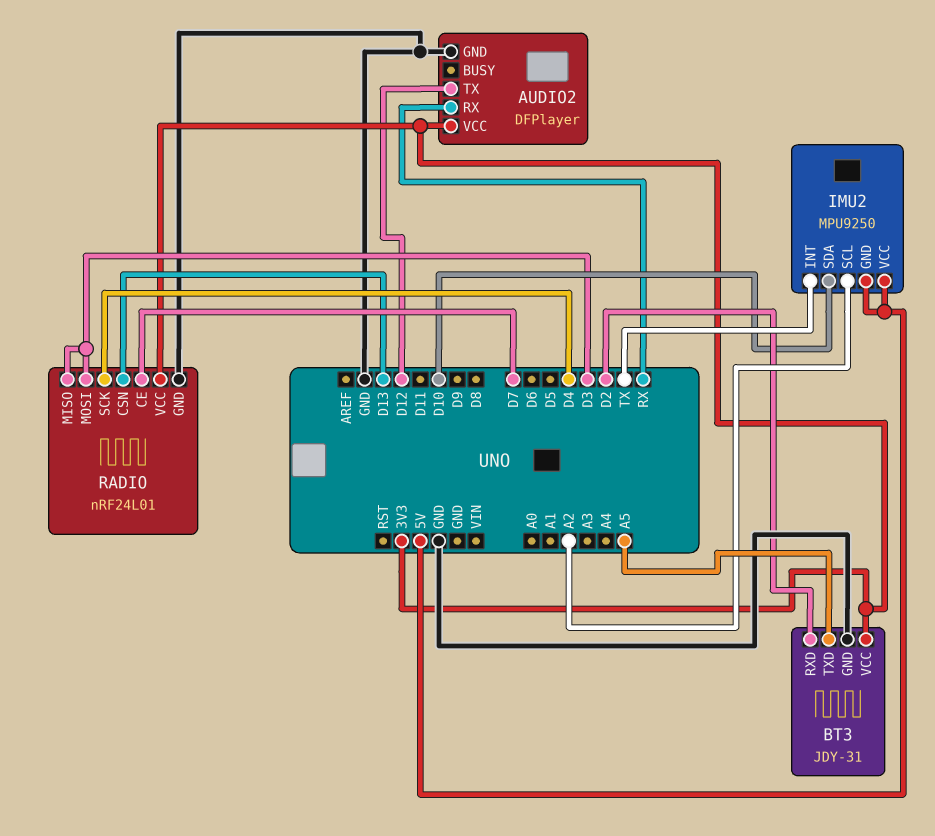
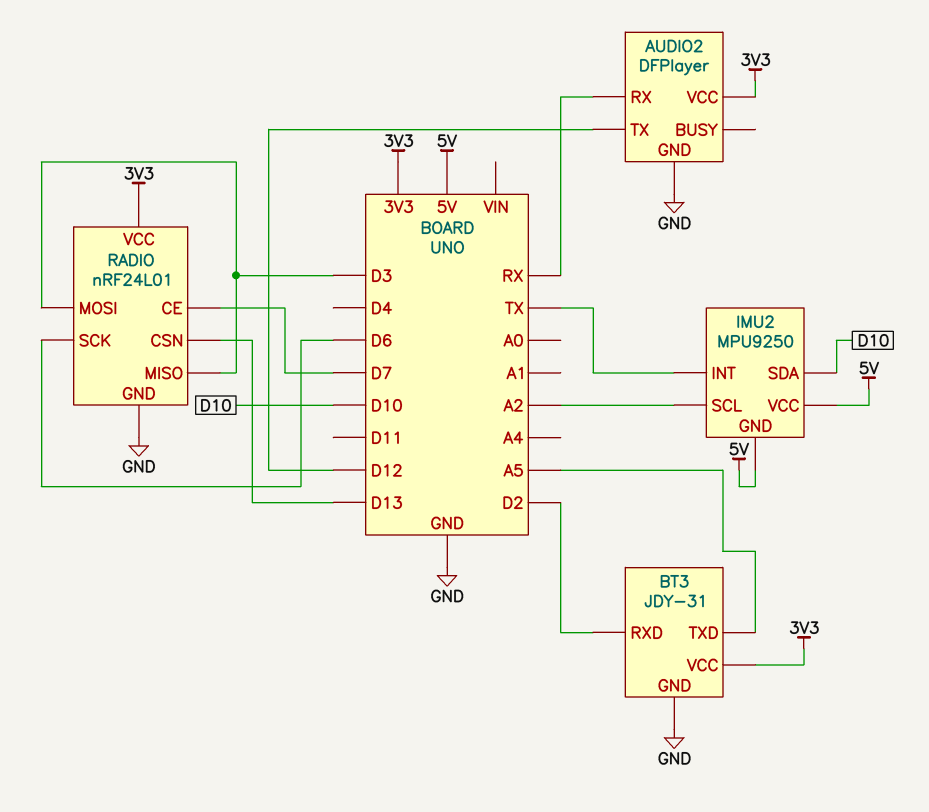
RADIO pin SCK: D4 -> D6

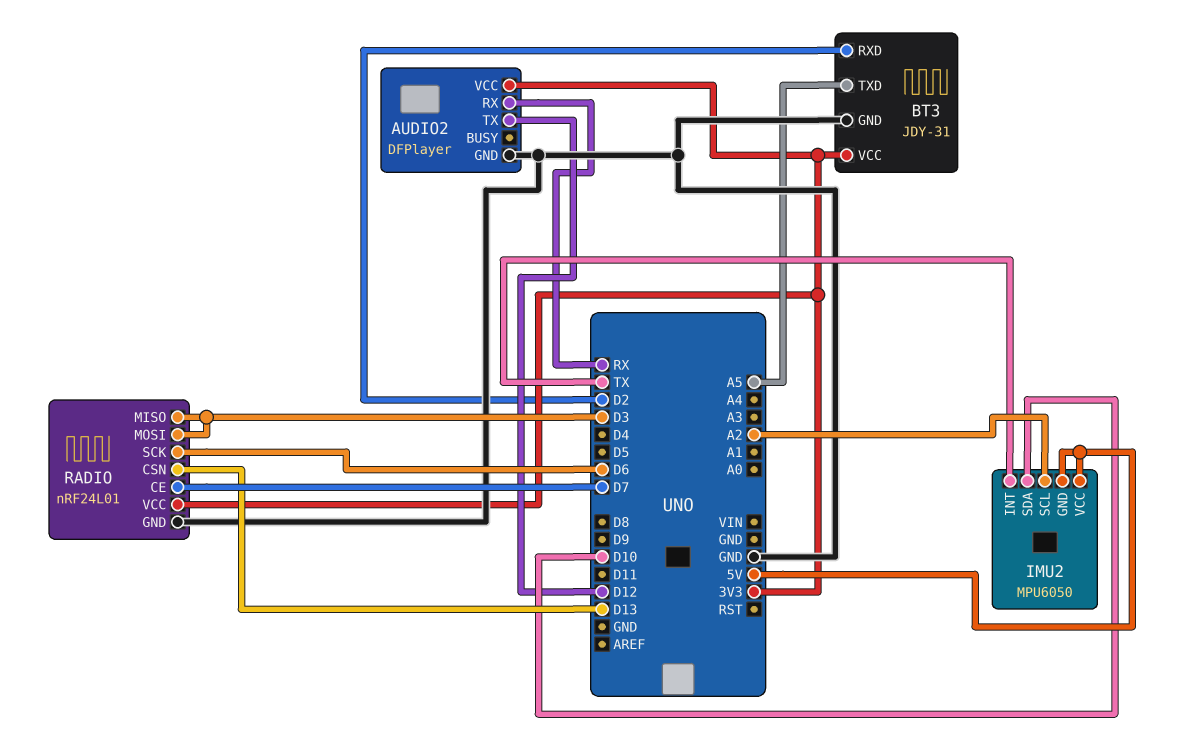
IMU2: MPU9250 -> MPU6050

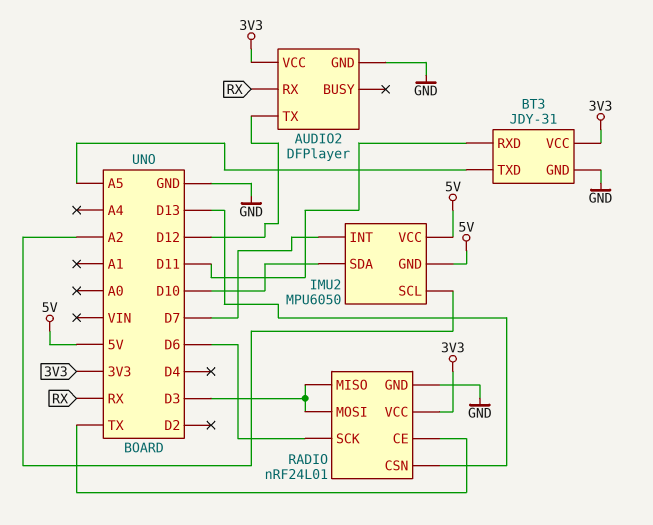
BT3 pin RXD: D2 -> D11
IMU2 pin INT: TX -> D7
RADIO pin CE: D7 -> TX

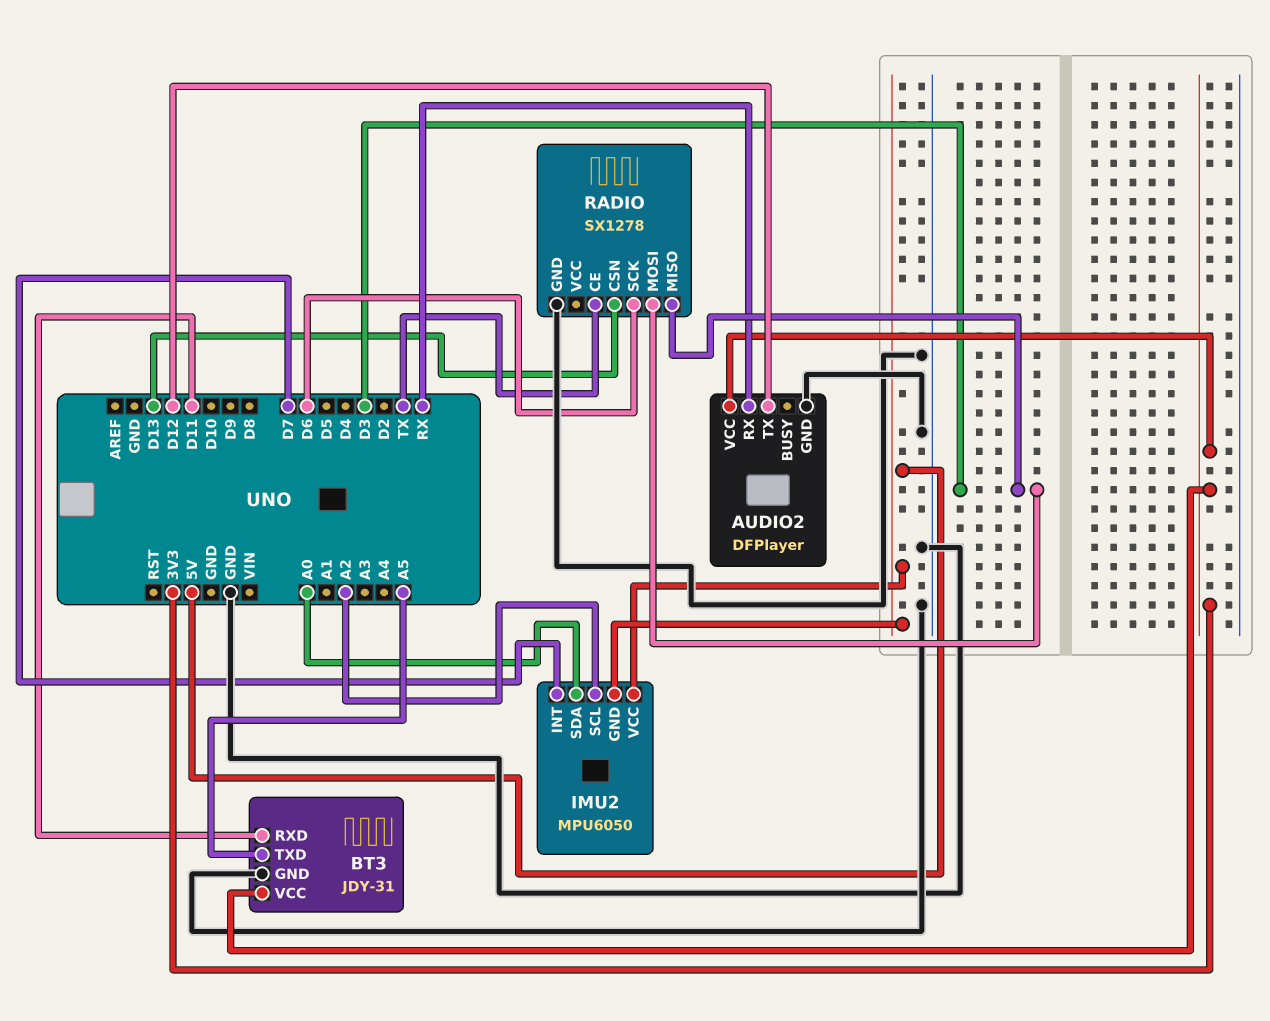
IMU2 pin SDA: D10 -> A0
RADIO: nRF24L01 -> SX1278
RADIO pin VCC: 3V3 -> none

